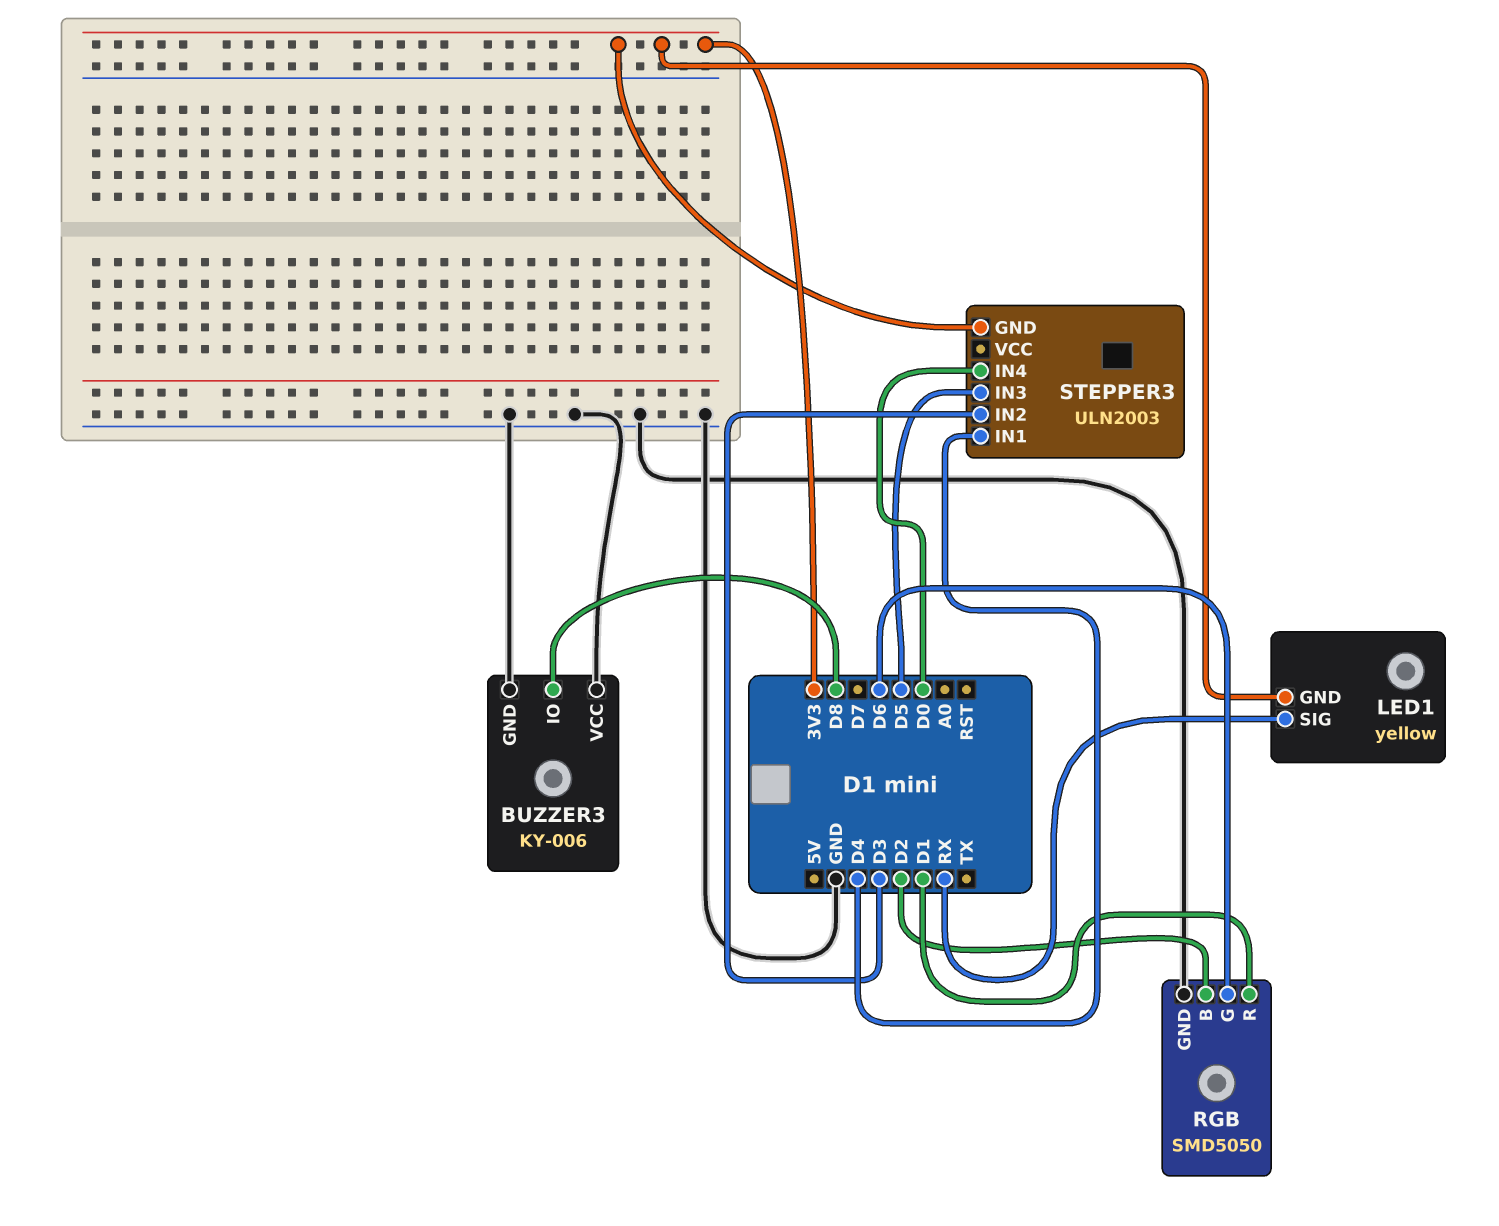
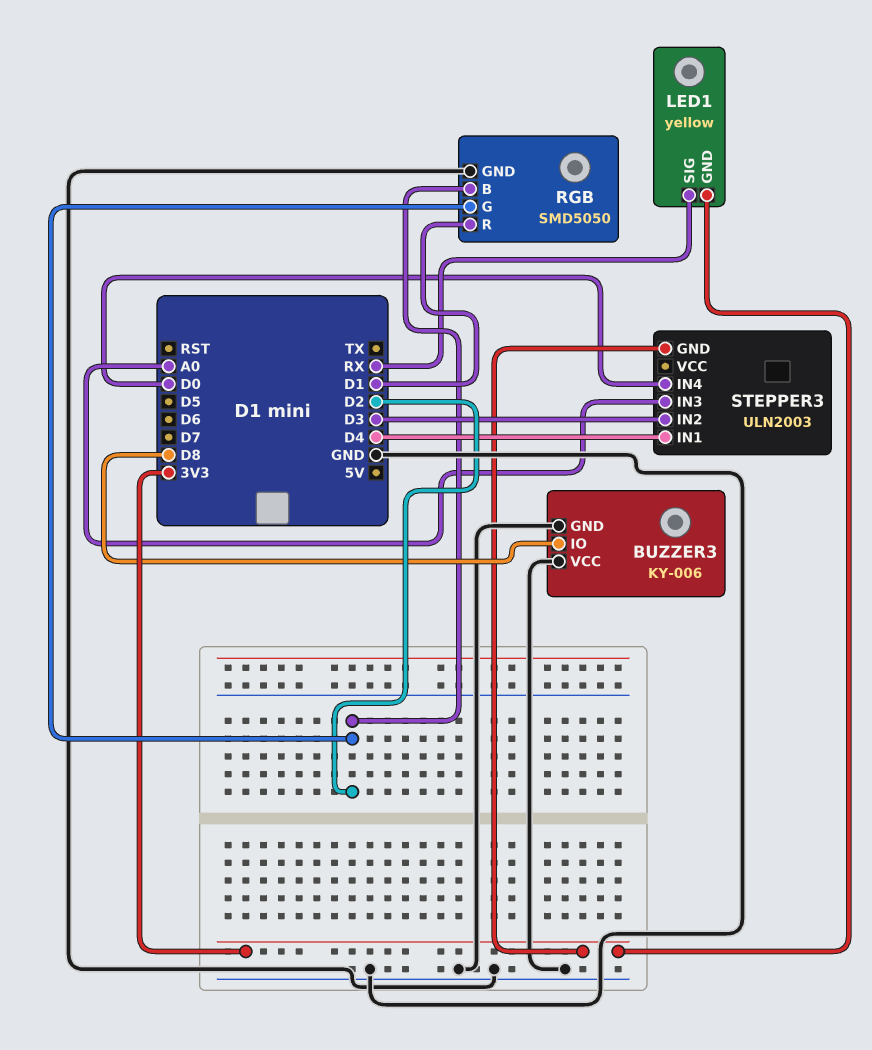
RGB pin G: D6 -> D2
STEPPER3 pin IN3: D5 -> A0

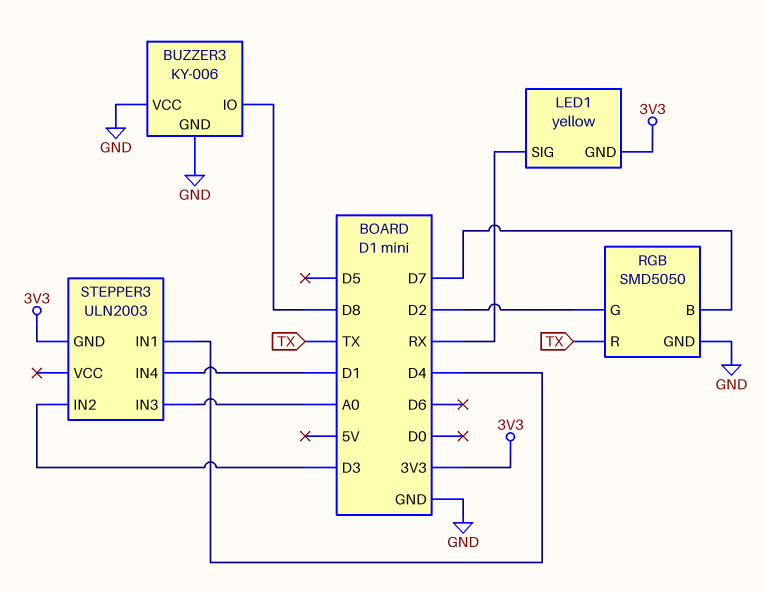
RGB pin B: D2 -> D7
RGB pin R: D1 -> TX
STEPPER3 pin IN4: D0 -> D1

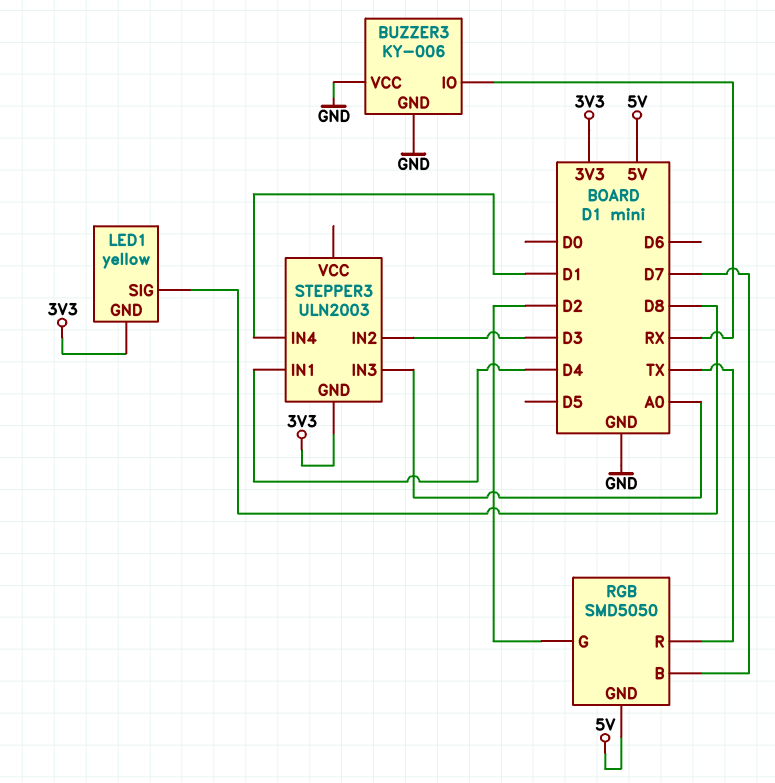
BUZZER3 pin IO: D8 -> RX
LED1 pin SIG: RX -> D8
RGB pin GND: GND -> 5V

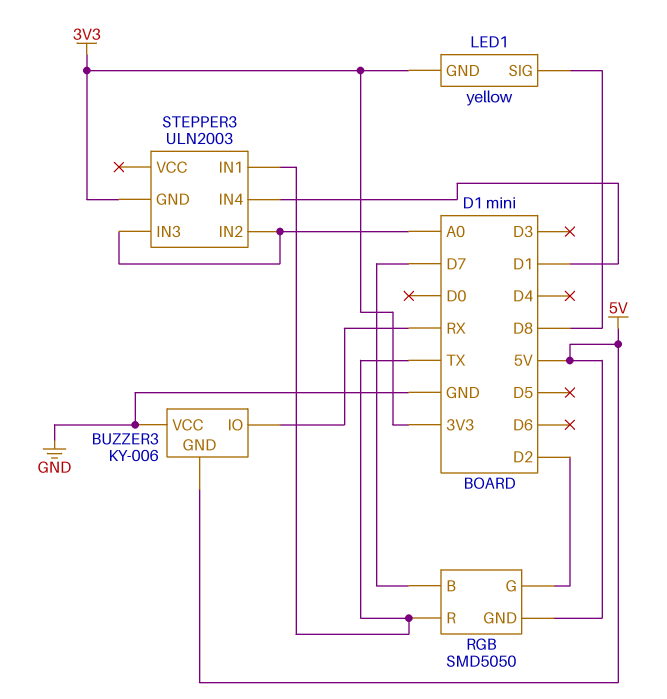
BUZZER3 pin GND: GND -> 5V
STEPPER3 pin IN1: D4 -> TX
STEPPER3 pin IN2: D3 -> A0

